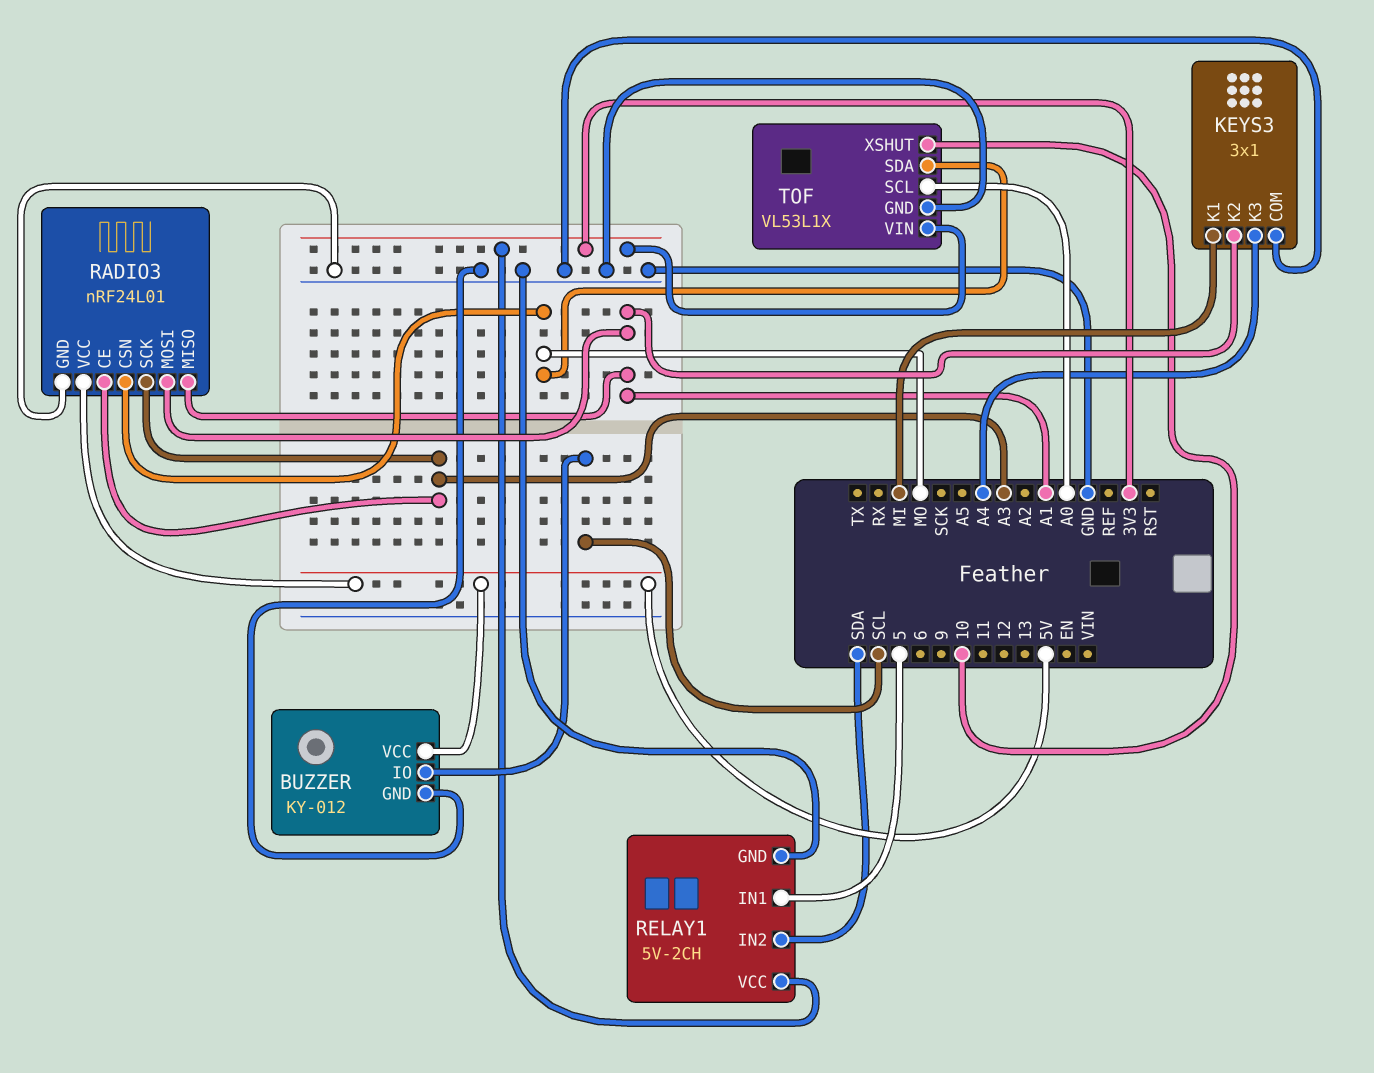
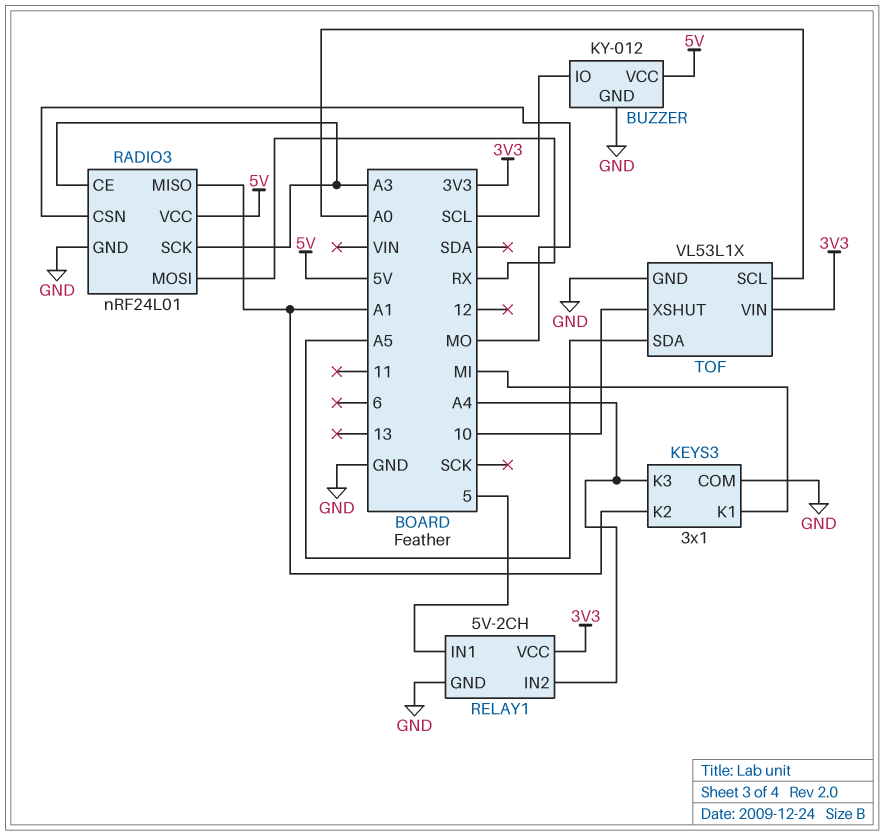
RADIO3 pin MOSI: A1 -> RX
RELAY1 pin IN2: SDA -> A4
TOF pin SDA: MO -> A5

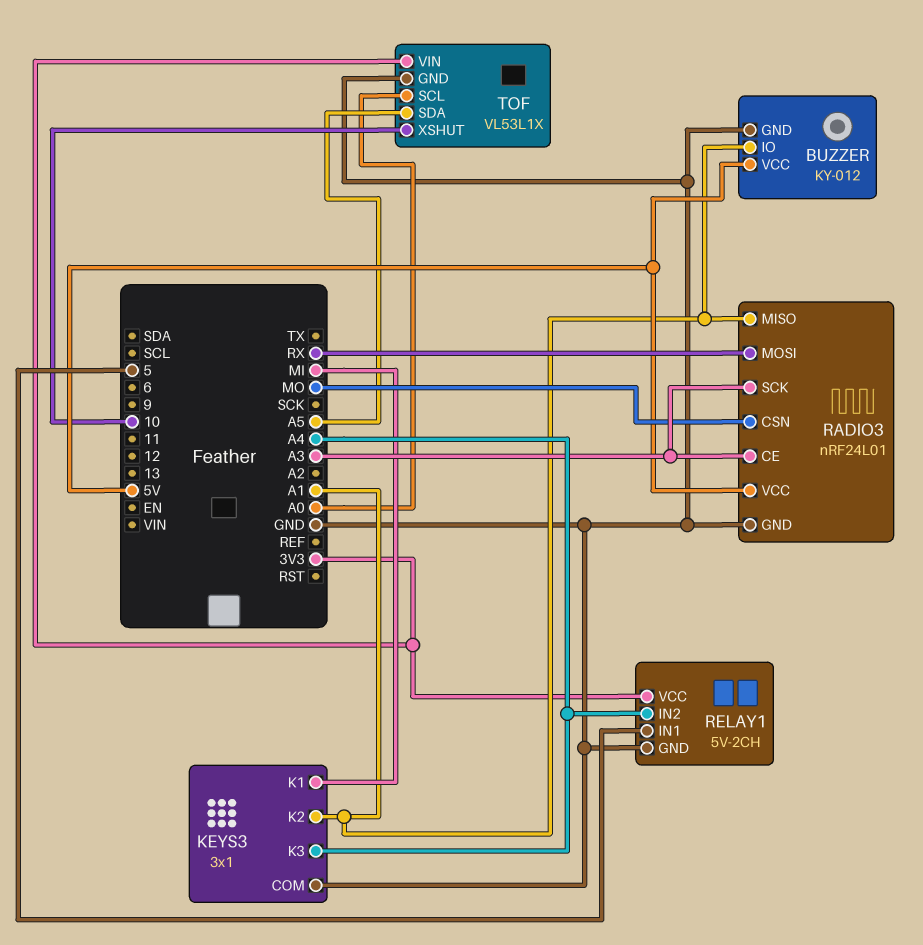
BUZZER pin IO: SCL -> A1

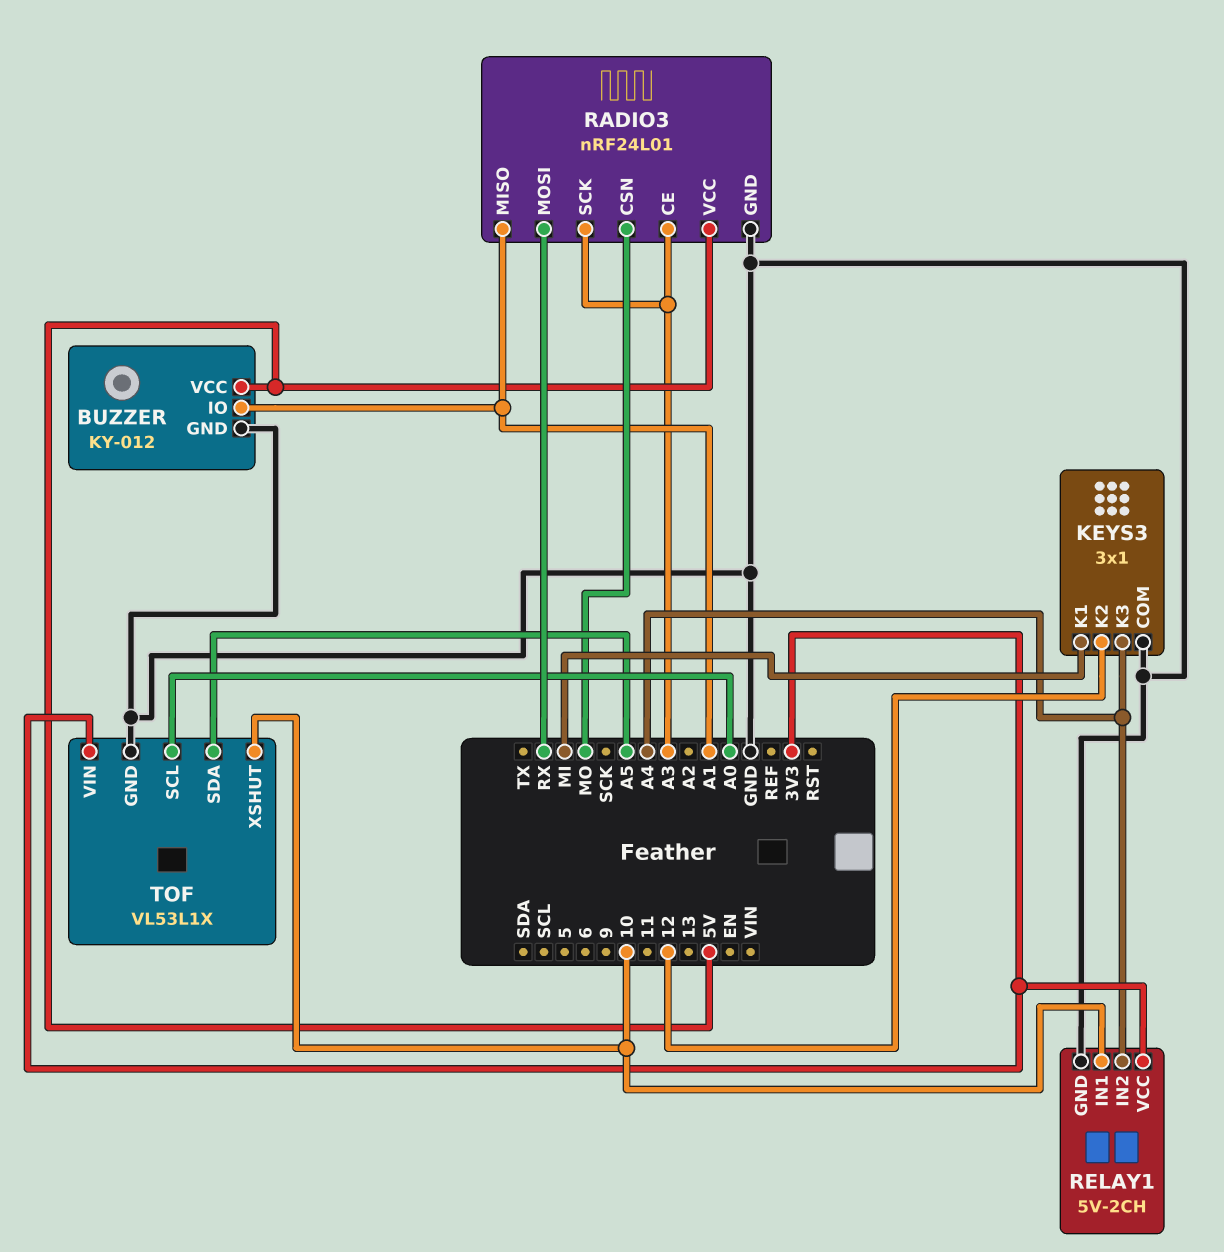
KEYS3 pin K2: A1 -> 12
RELAY1 pin IN1: 5 -> 10

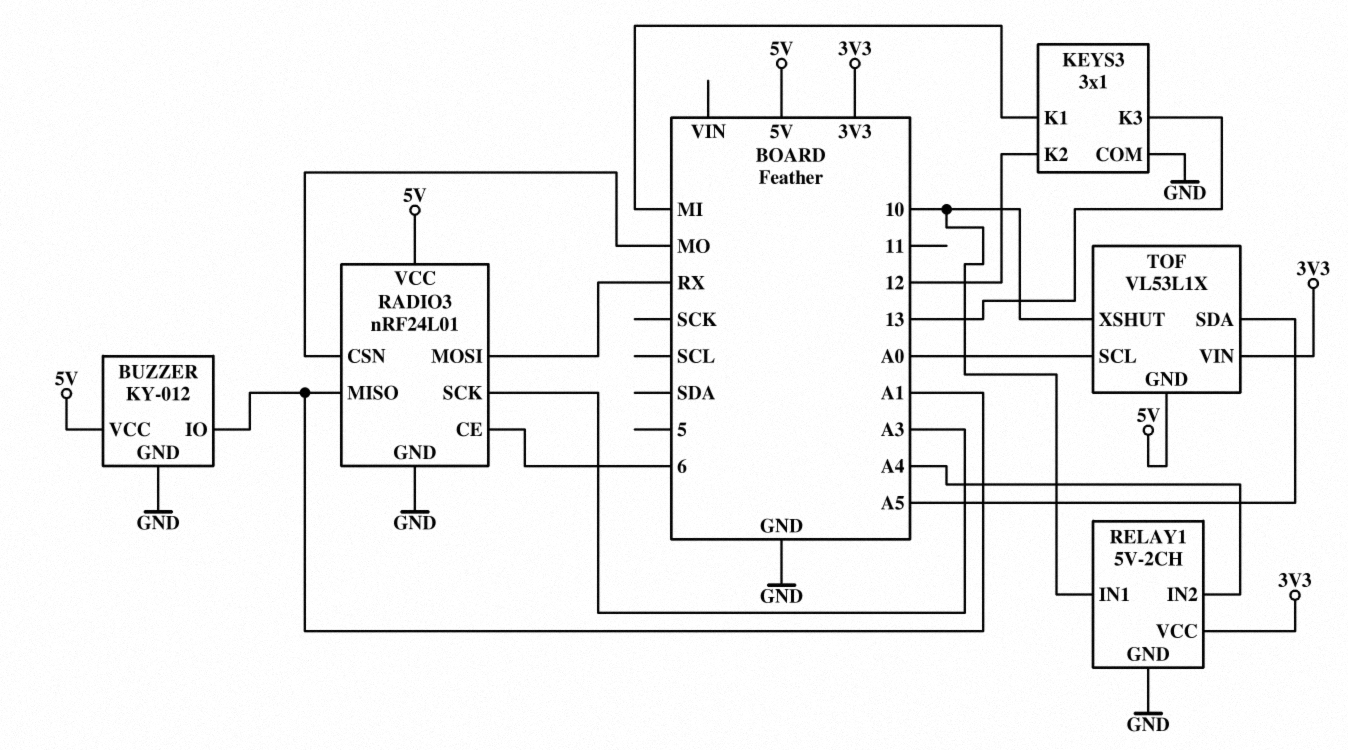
KEYS3 pin K3: A4 -> 13
RADIO3 pin CE: A3 -> 6
TOF pin GND: GND -> 5V

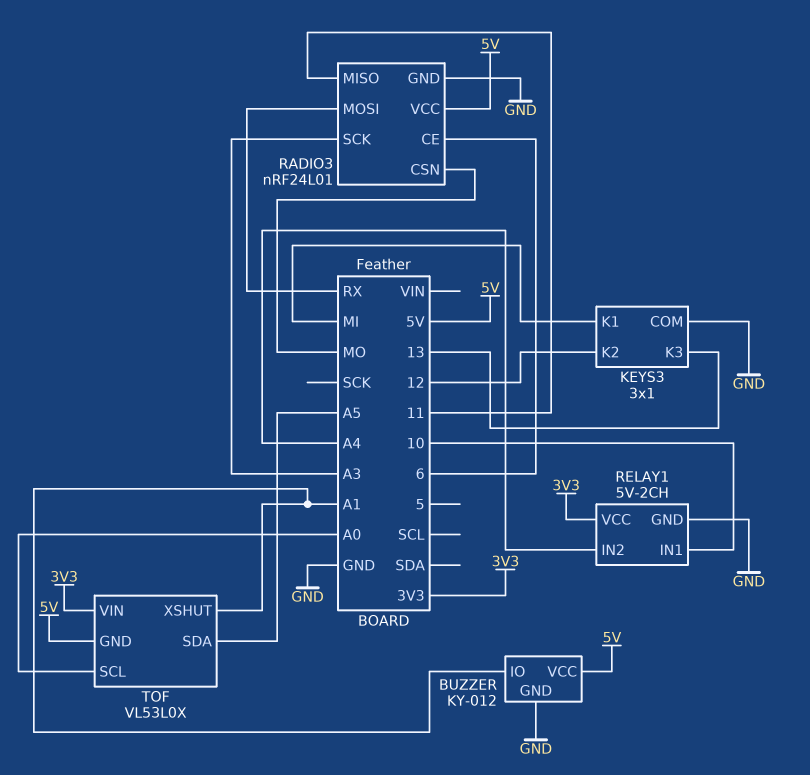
RADIO3 pin MISO: A1 -> 11
TOF: VL53L1X -> VL53L0X
TOF pin XSHUT: 10 -> A1

